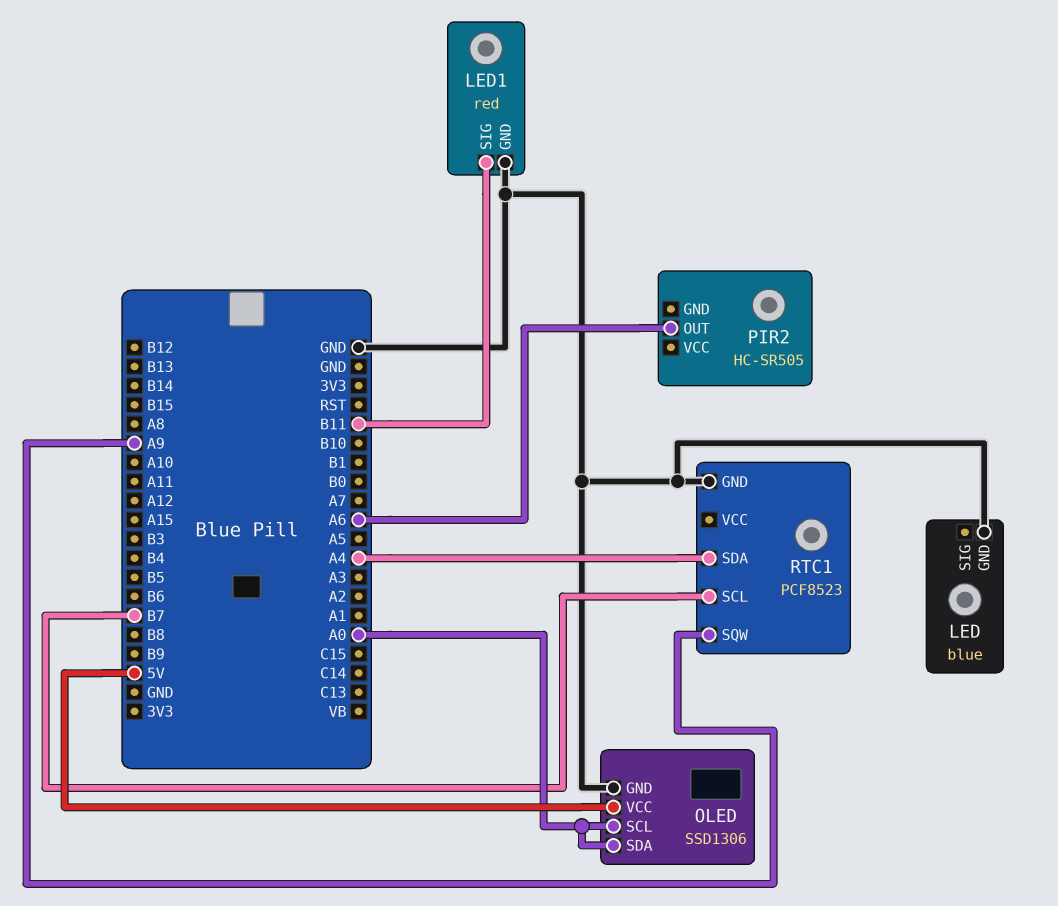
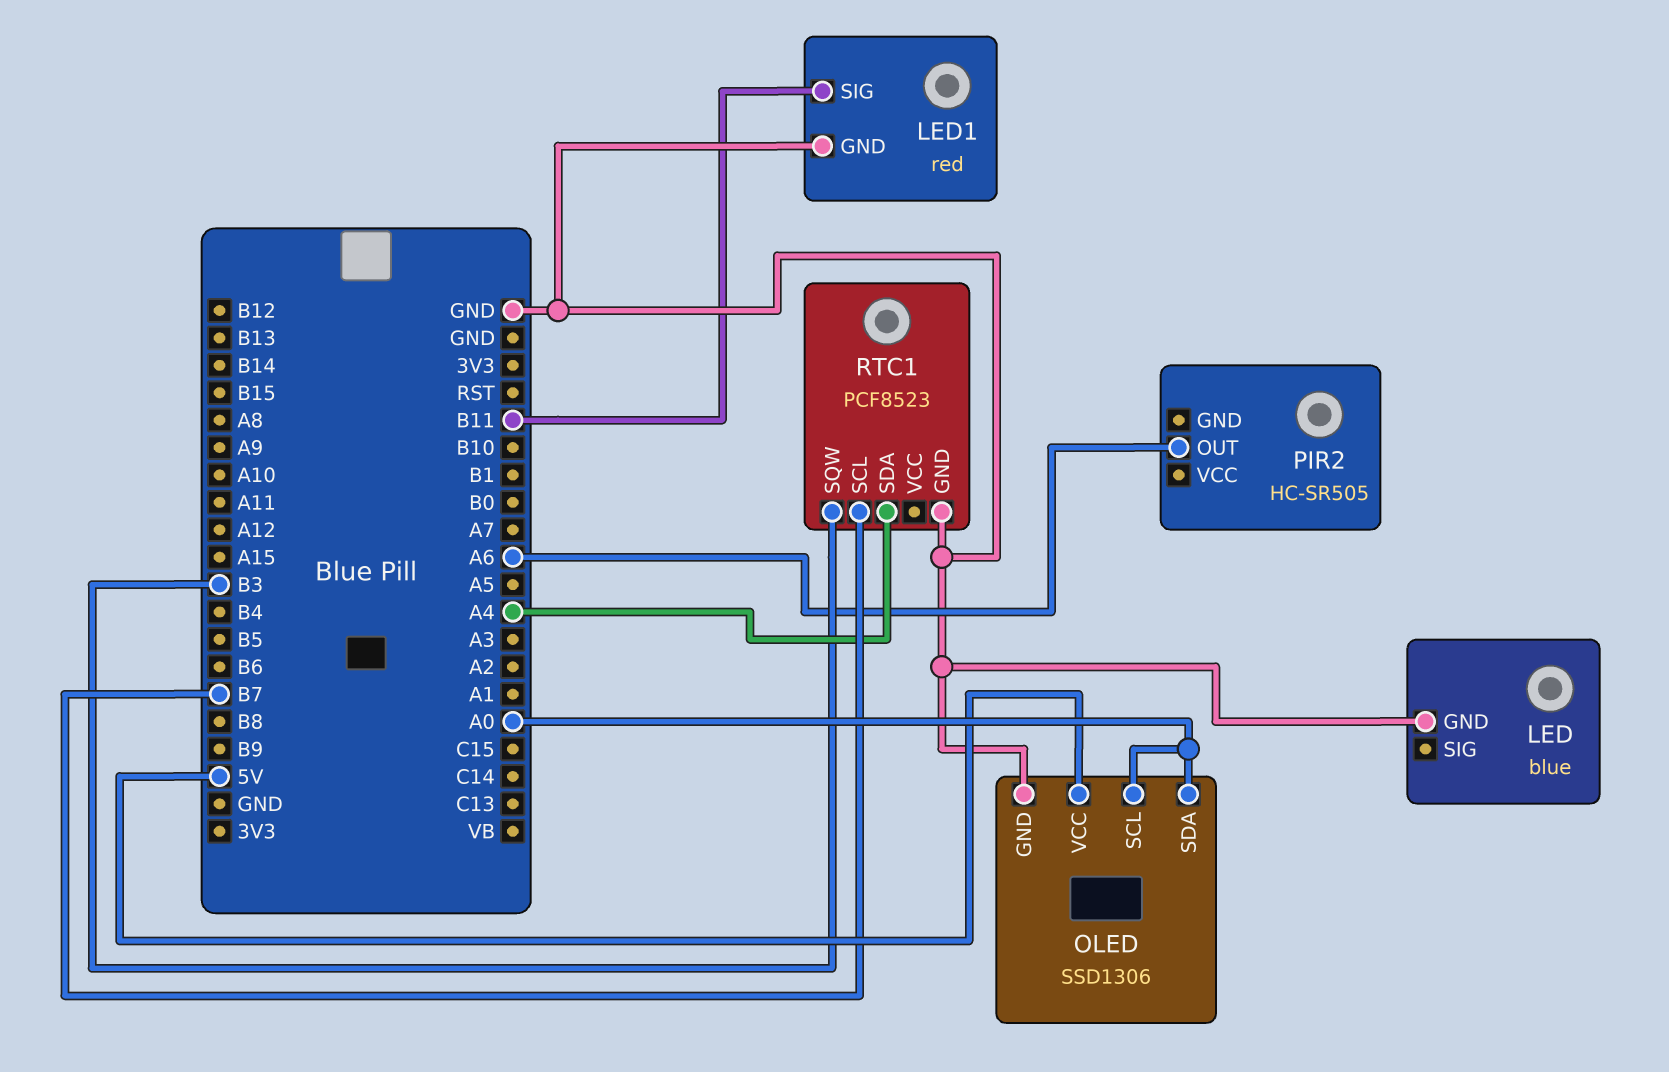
RTC1 pin SQW: A9 -> B3

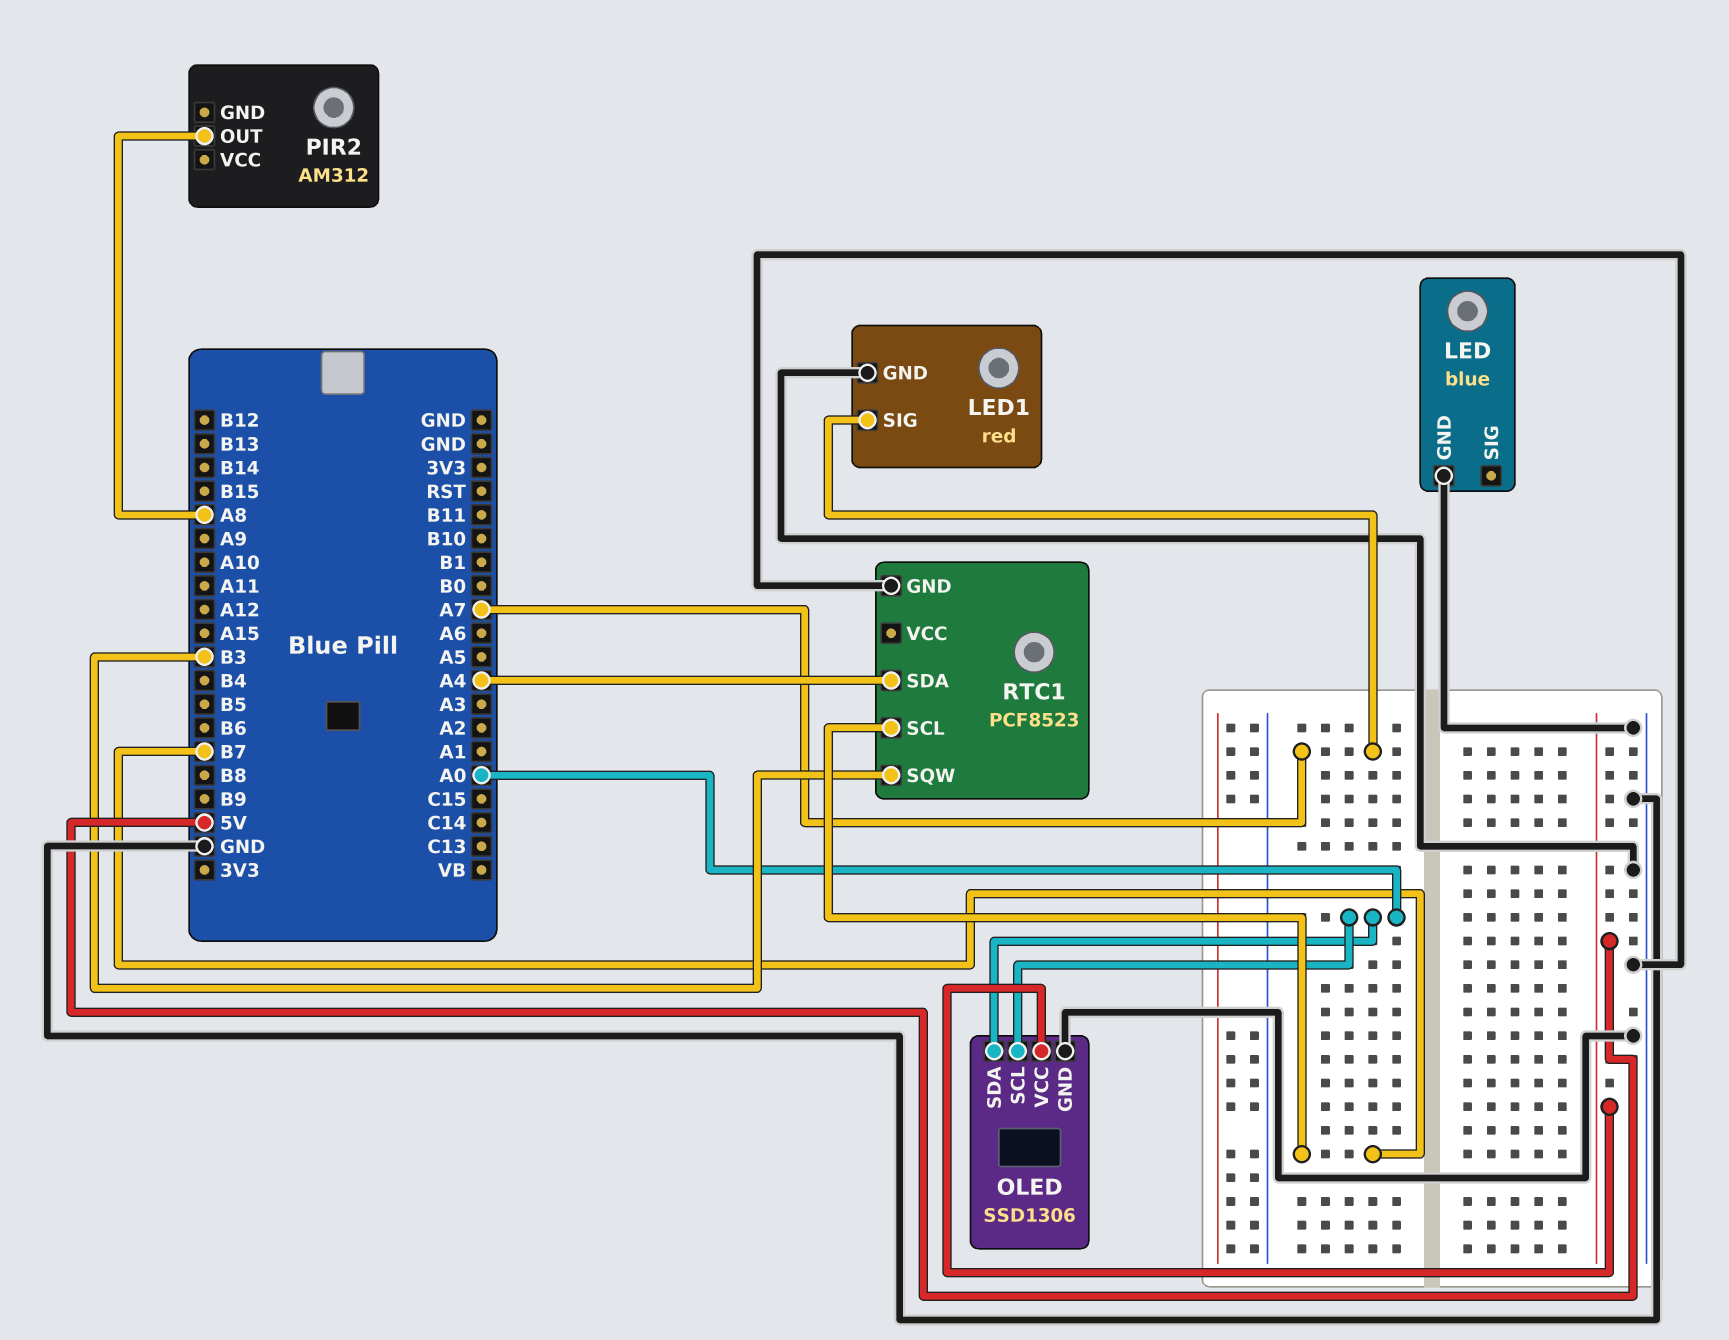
LED1 pin SIG: B11 -> A7
PIR2: HC-SR505 -> AM312
PIR2 pin OUT: A6 -> A8

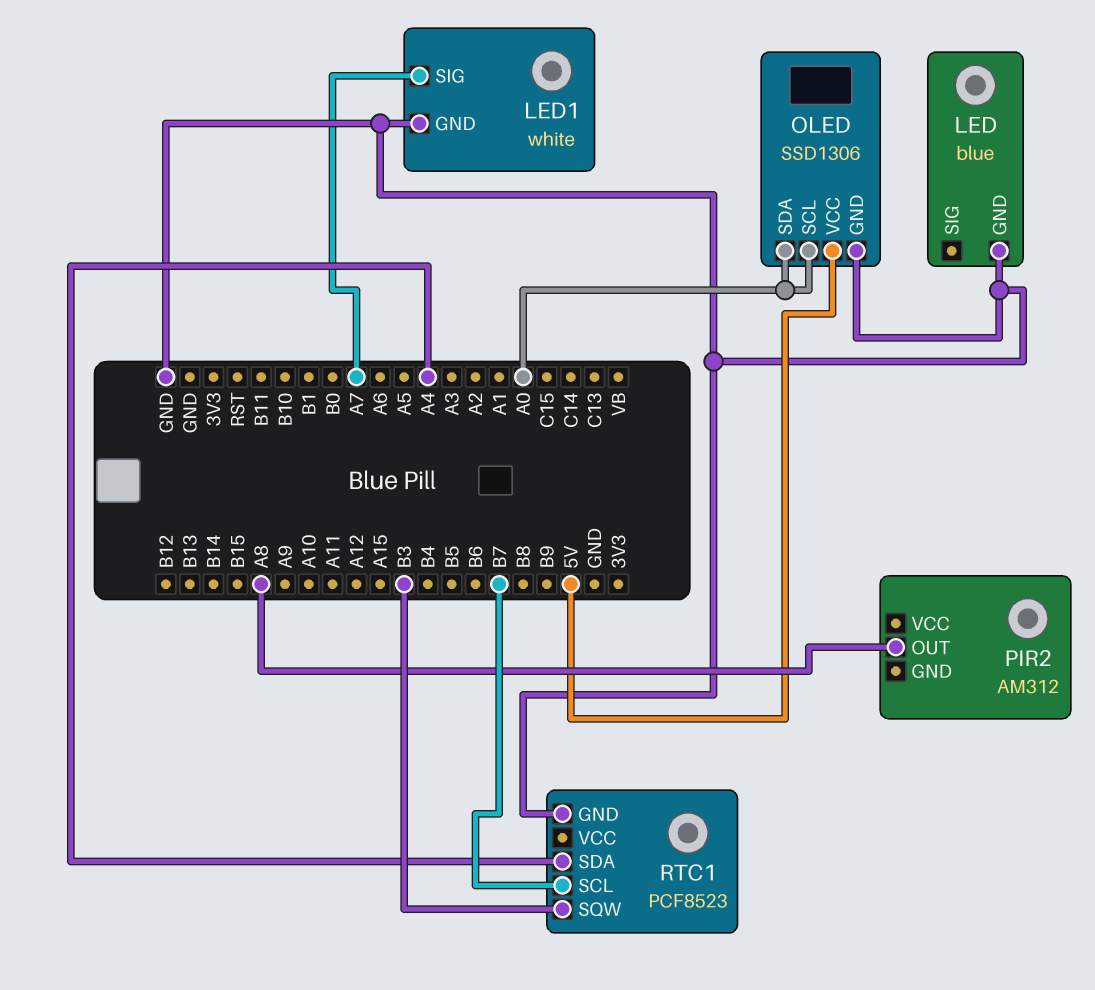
LED1: red -> white

